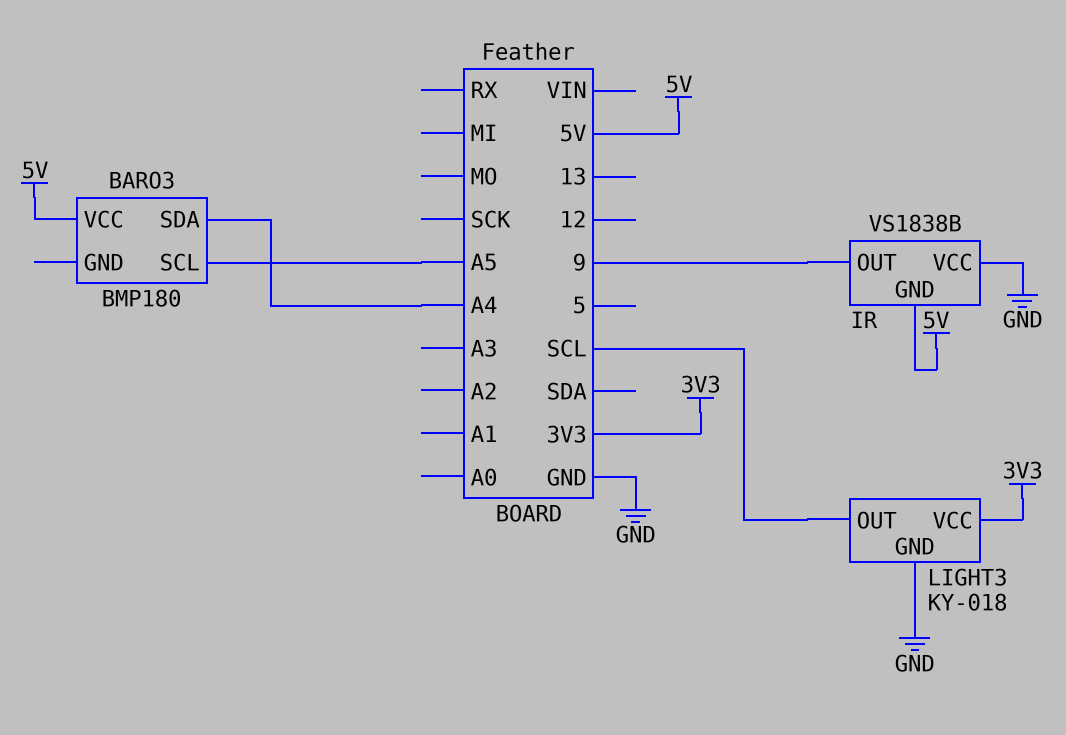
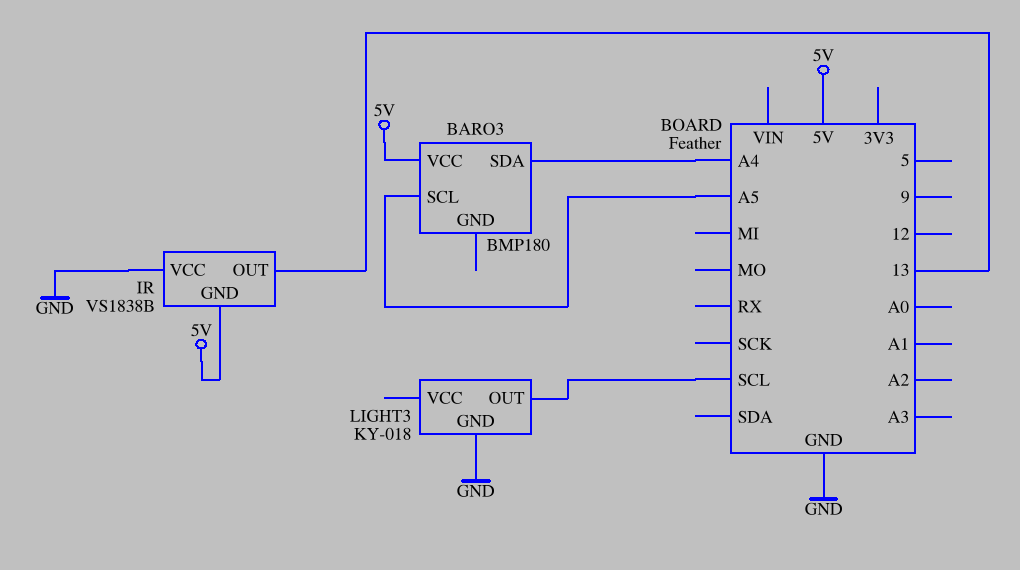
IR pin OUT: 9 -> 13
LIGHT3 pin VCC: 3V3 -> none

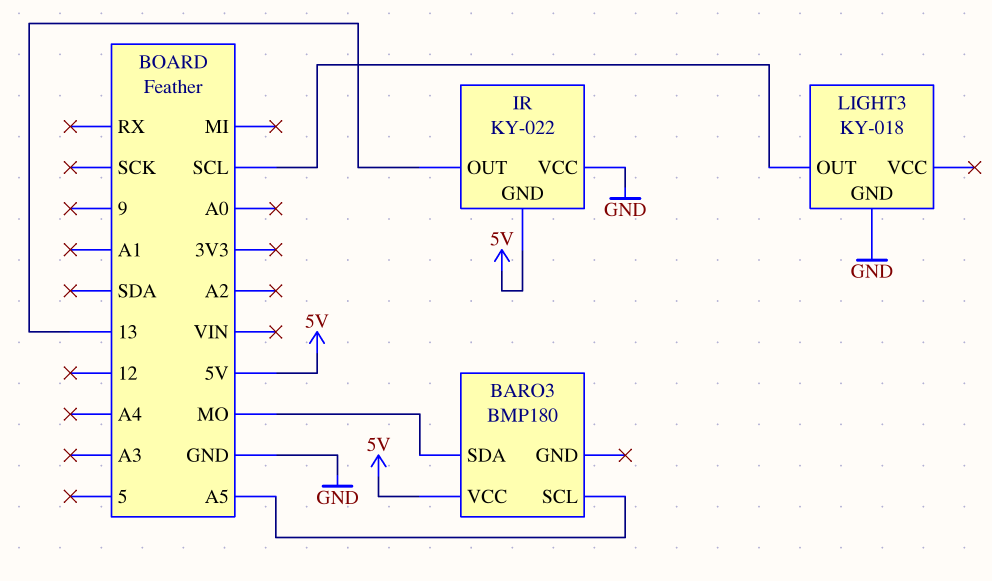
BARO3 pin SDA: A4 -> MO
IR: VS1838B -> KY-022

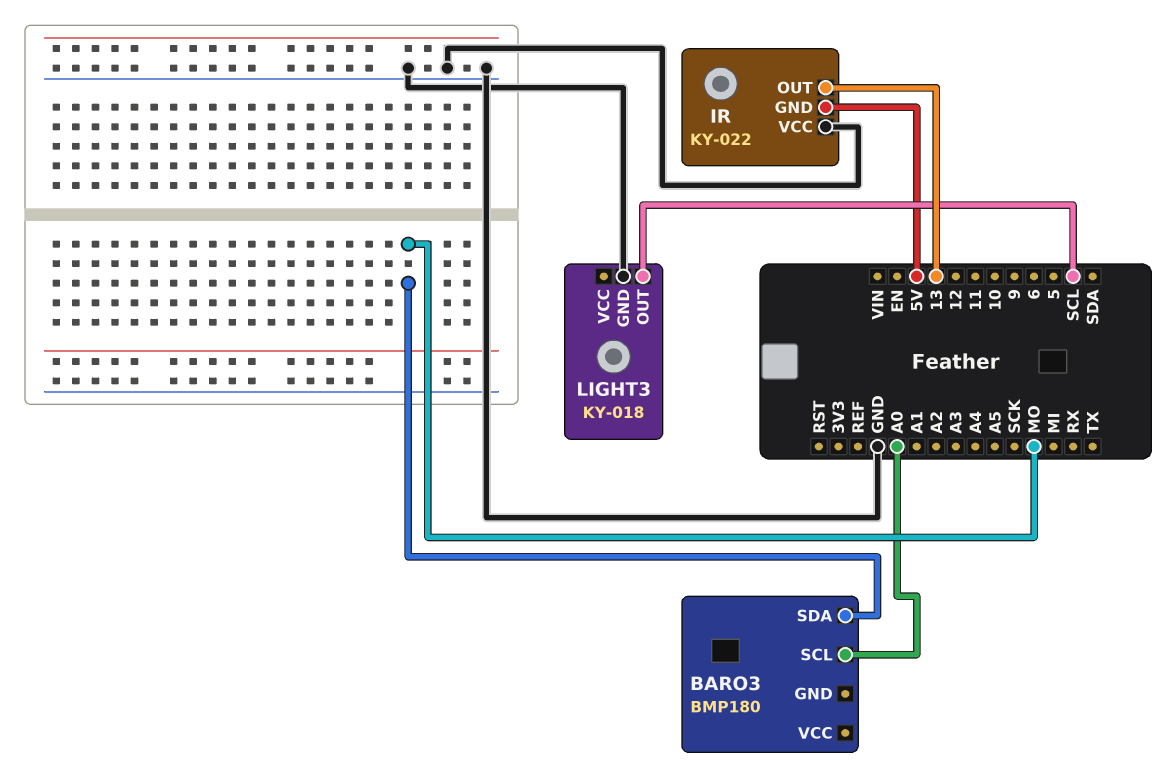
BARO3 pin SCL: A5 -> A0
BARO3 pin VCC: 5V -> none

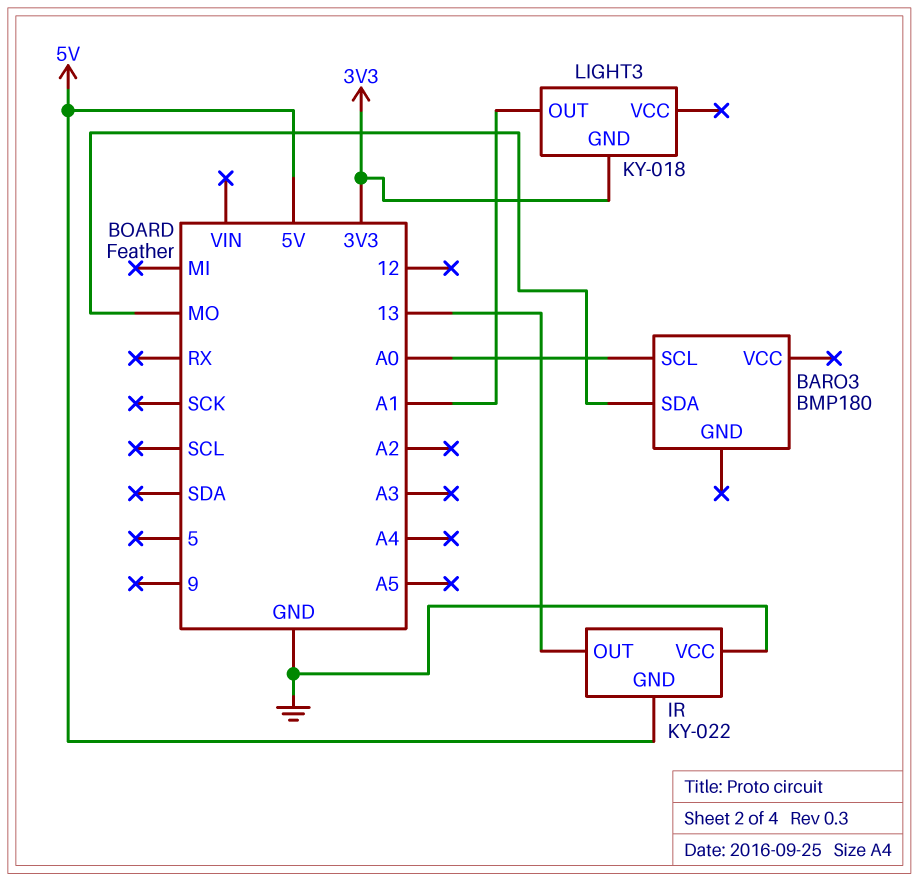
LIGHT3 pin GND: GND -> 3V3
LIGHT3 pin OUT: SCL -> A1

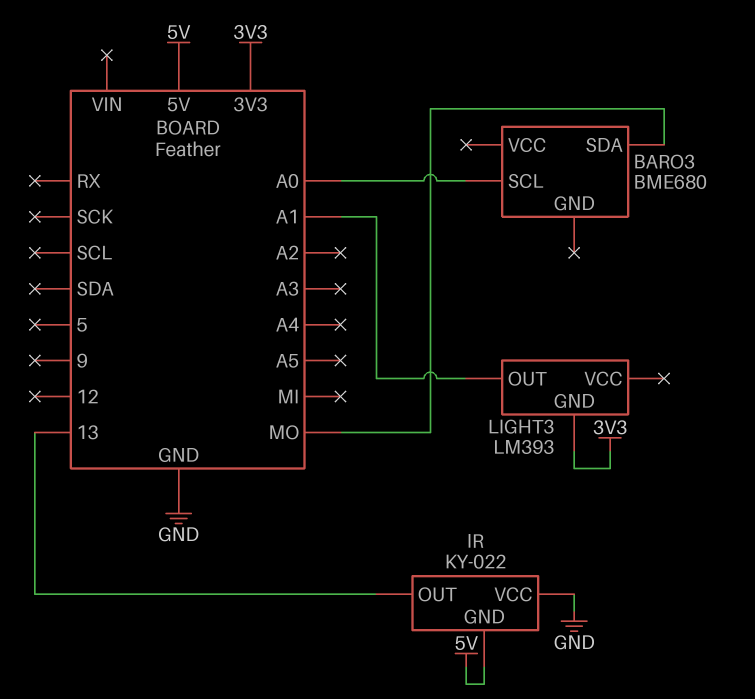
BARO3: BMP180 -> BME680
LIGHT3: KY-018 -> LM393

